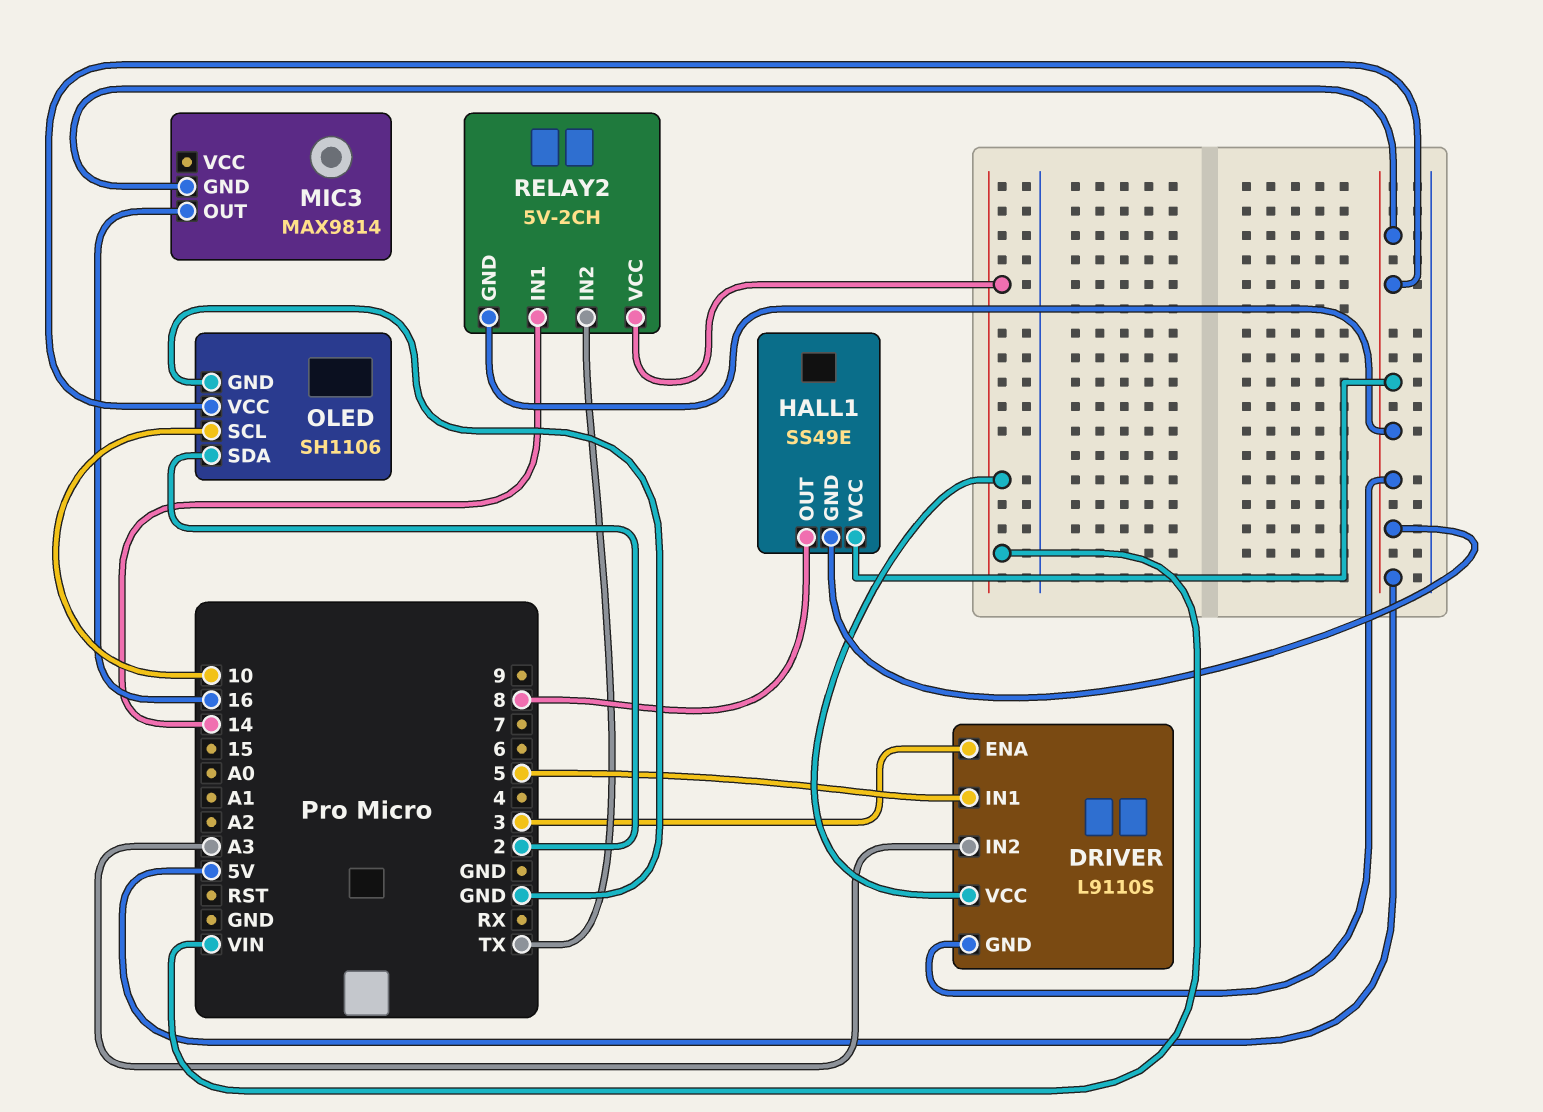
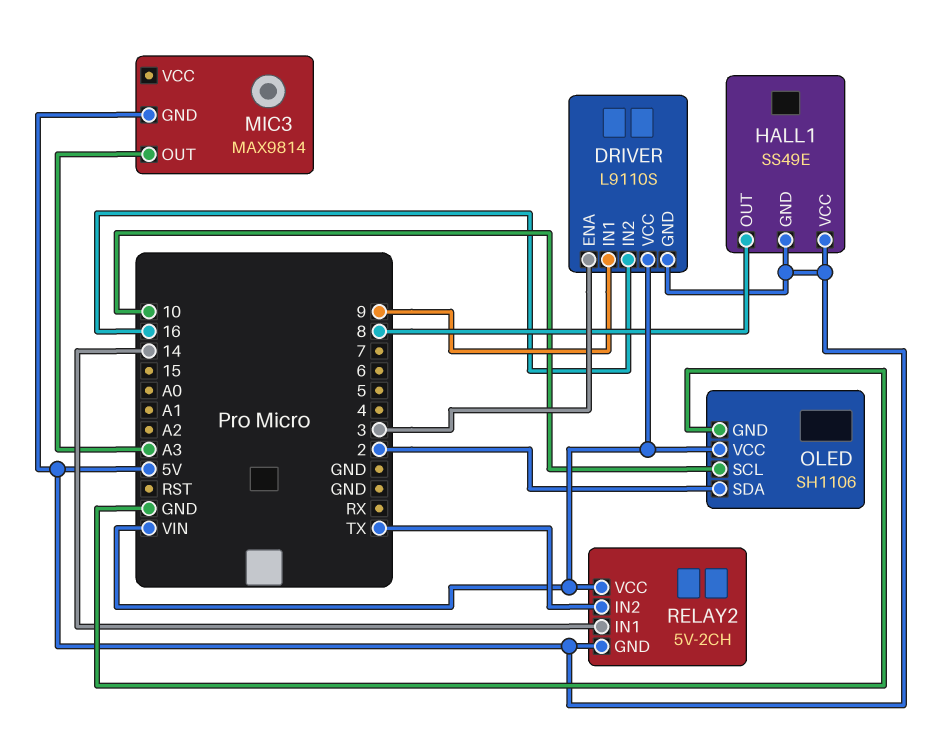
DRIVER pin IN1: 5 -> 9
DRIVER pin IN2: A3 -> 16
MIC3 pin OUT: 16 -> A3
OLED pin VCC: 5V -> VIN

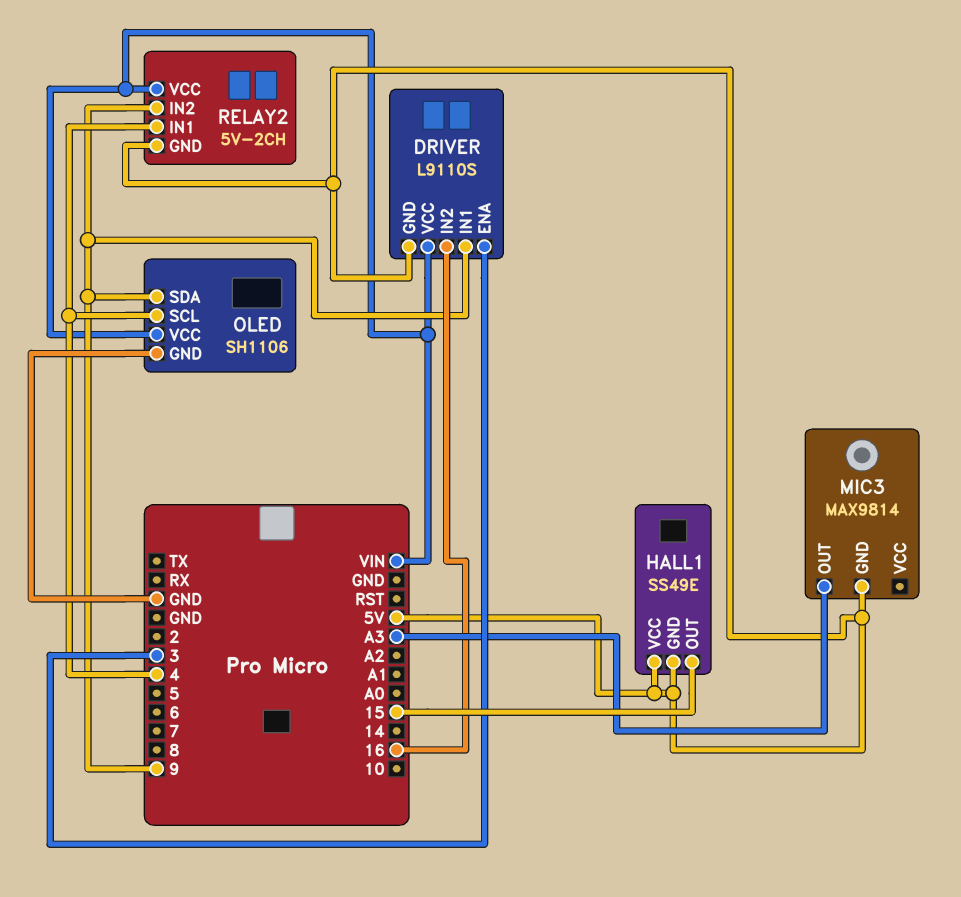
HALL1 pin OUT: 8 -> 15
OLED pin SCL: 10 -> 4
OLED pin SDA: 2 -> 9
RELAY2 pin IN1: 14 -> 4
RELAY2 pin IN2: TX -> 9

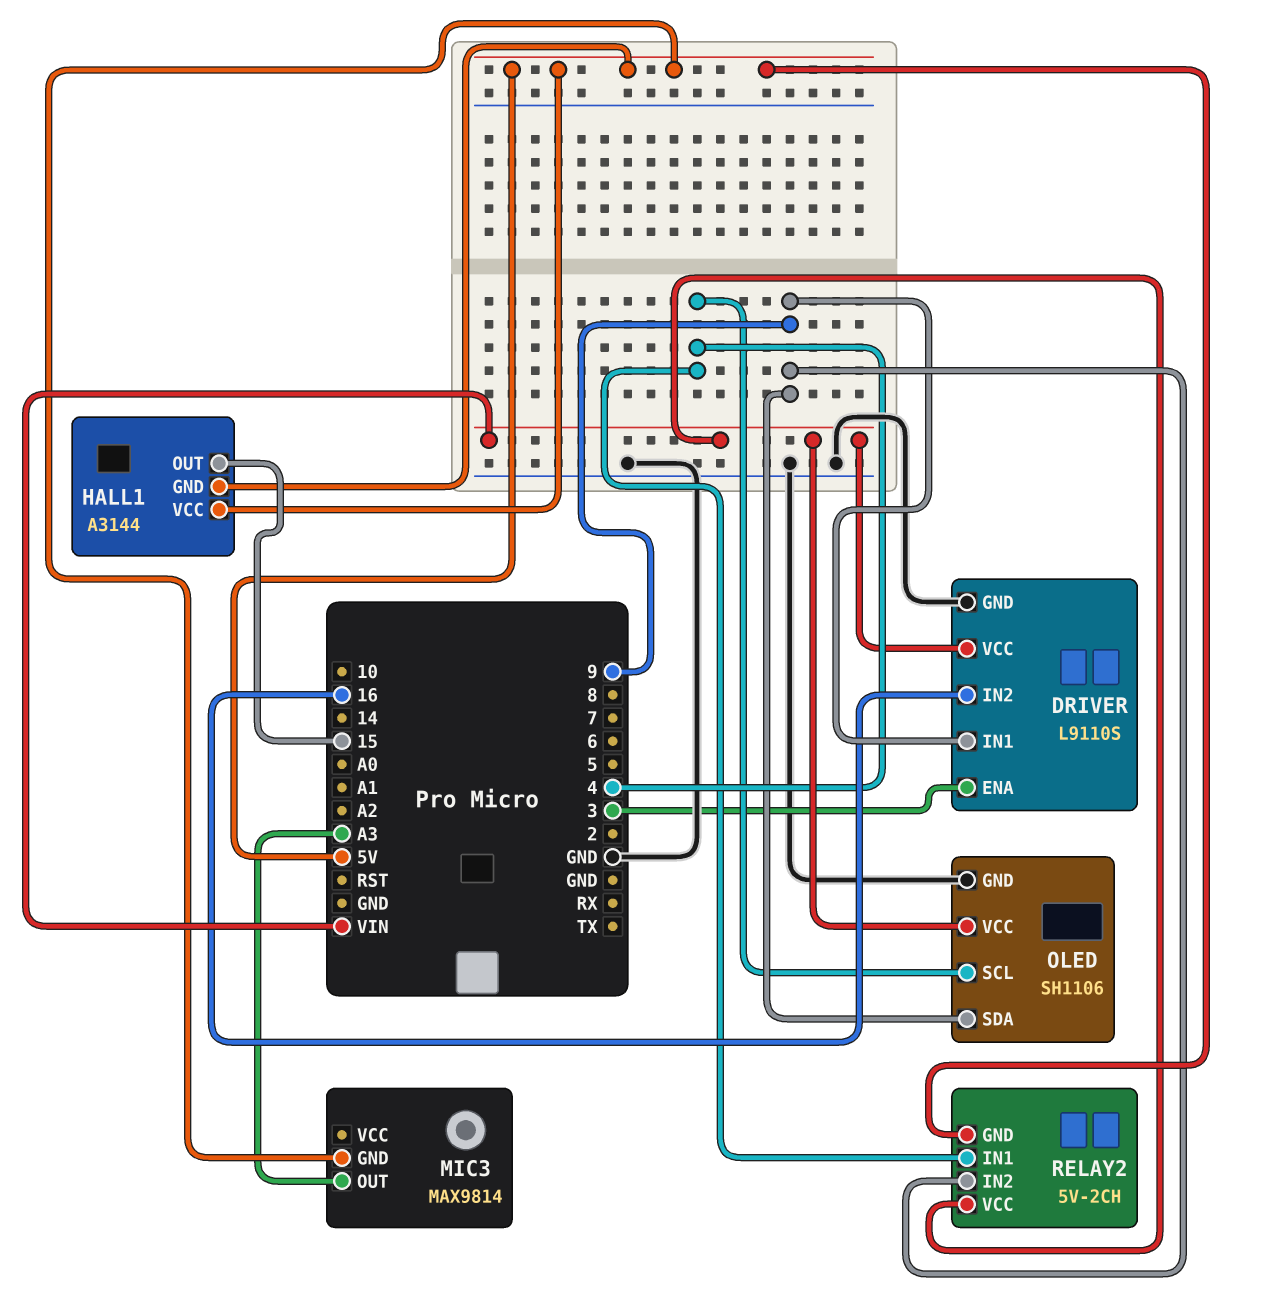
DRIVER pin GND: 5V -> GND
HALL1: SS49E -> A3144

